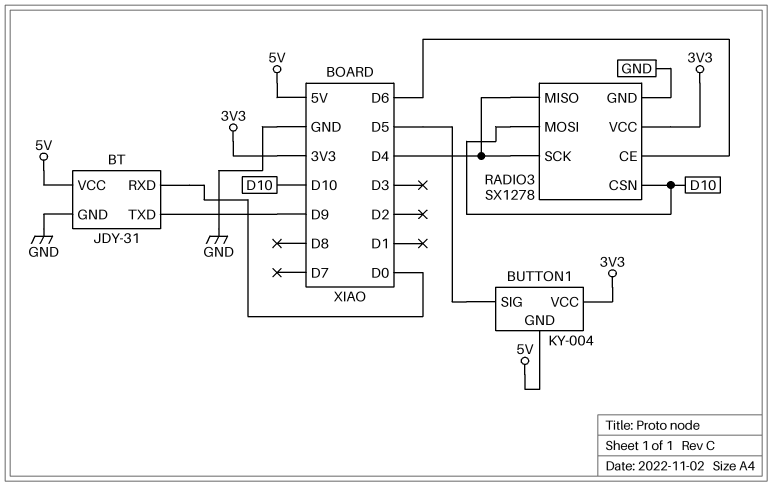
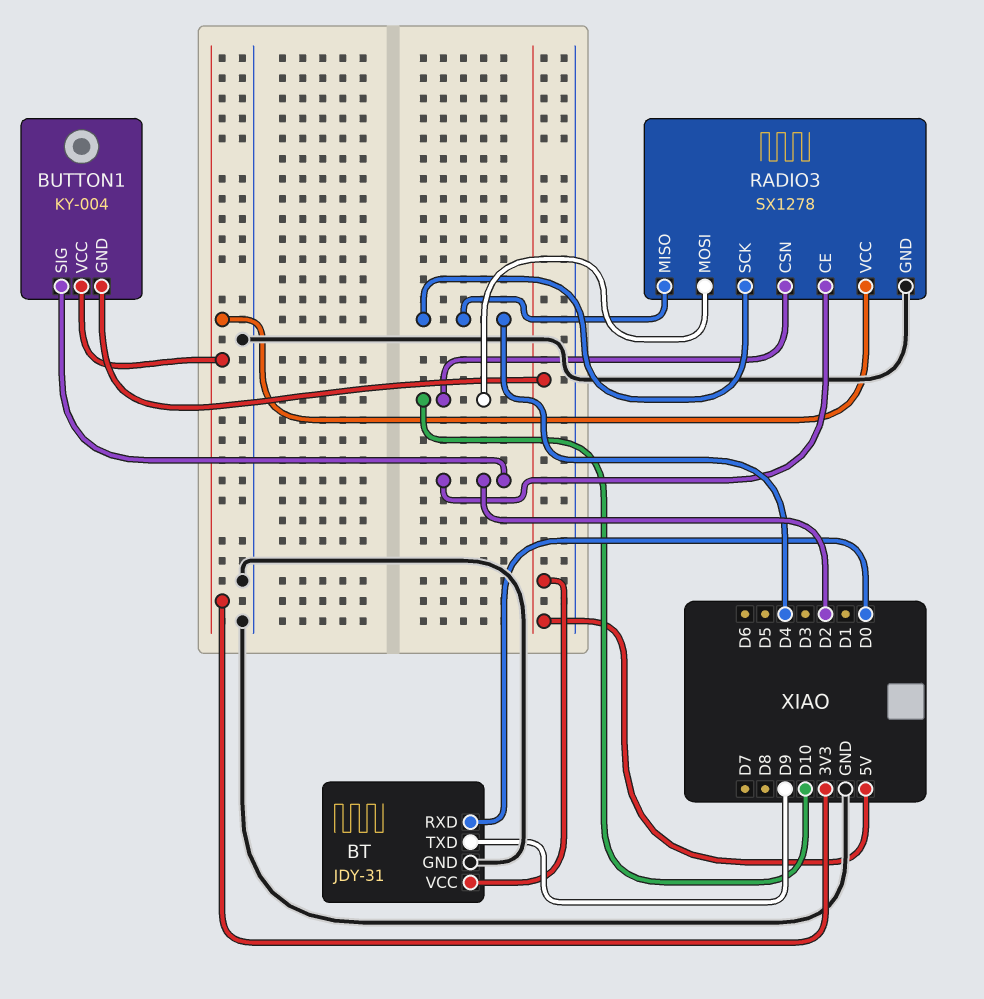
BUTTON1 pin SIG: D5 -> D2
RADIO3 pin CE: D6 -> D2

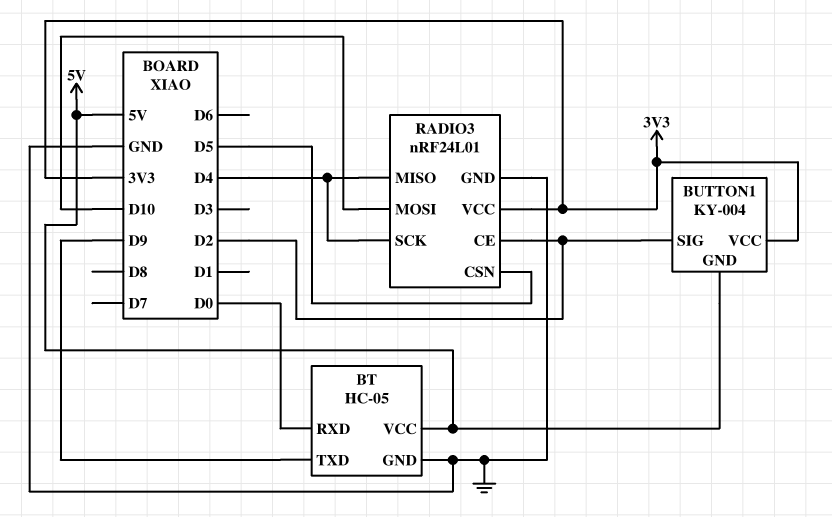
BT: JDY-31 -> HC-05
RADIO3: SX1278 -> nRF24L01
RADIO3 pin CSN: D10 -> D5

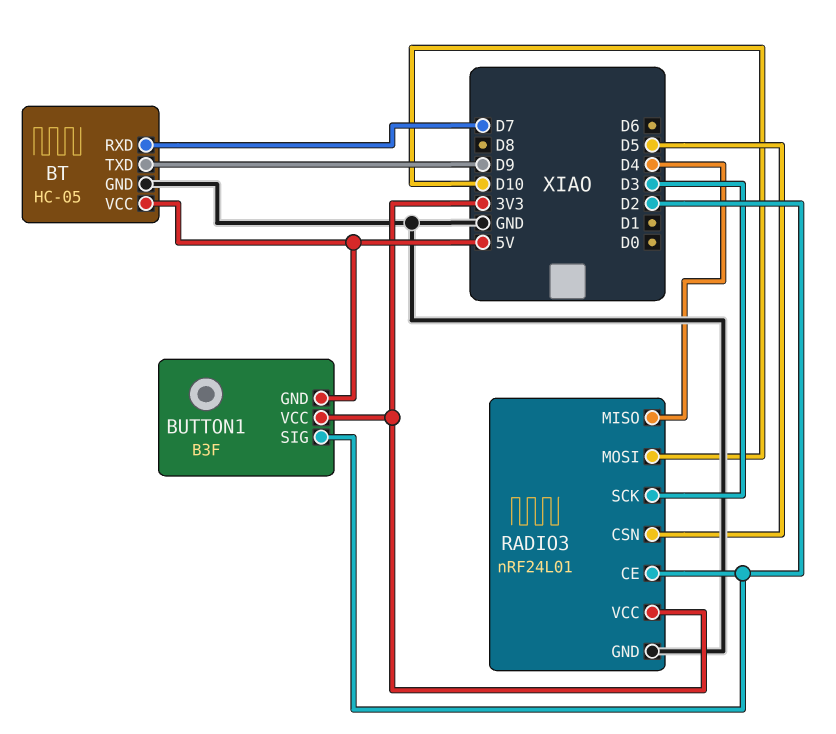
BT pin RXD: D0 -> D7
BUTTON1: KY-004 -> B3F
RADIO3 pin SCK: D4 -> D3

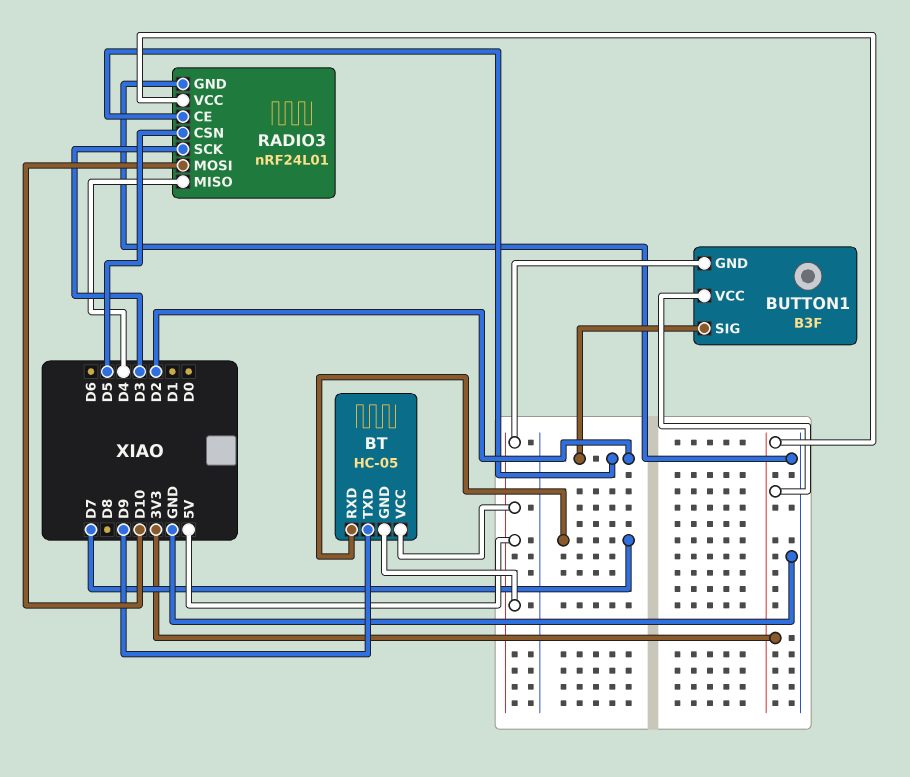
BT pin GND: GND -> 5V

